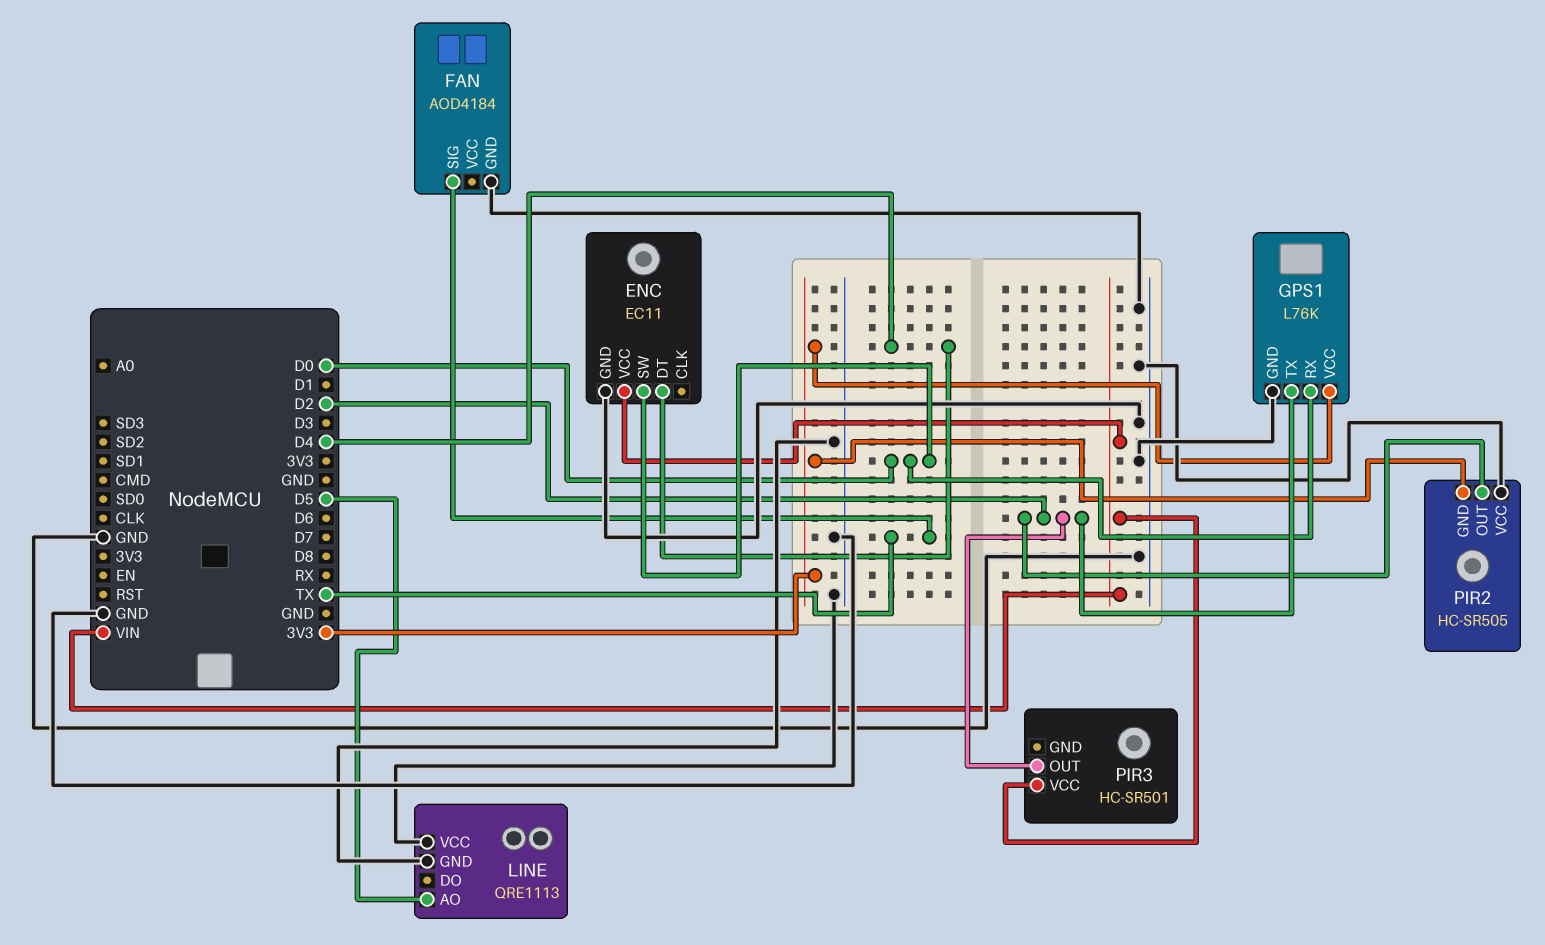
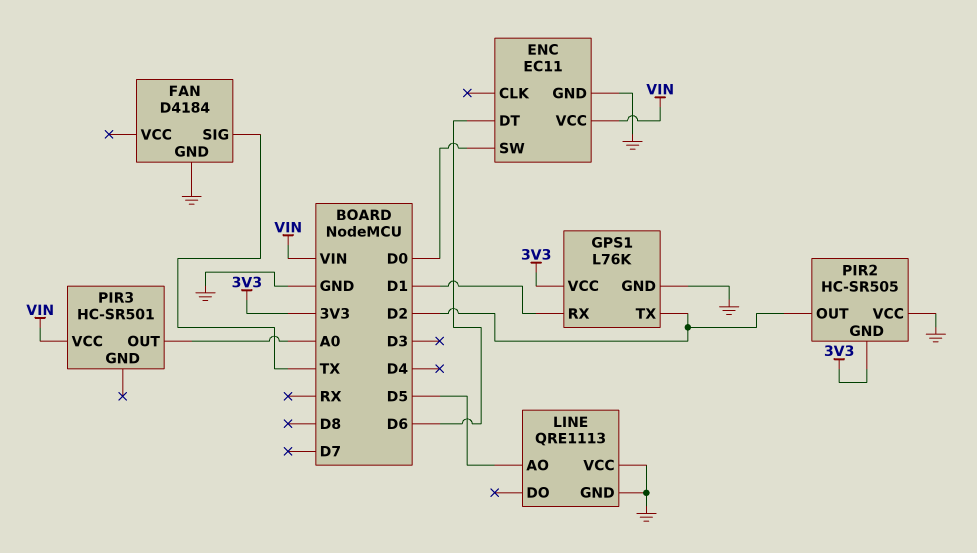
ENC pin DT: D4 -> D6
FAN: AOD4184 -> D4184
GPS1 pin RX: D0 -> D1
PIR3 pin OUT: D2 -> A0

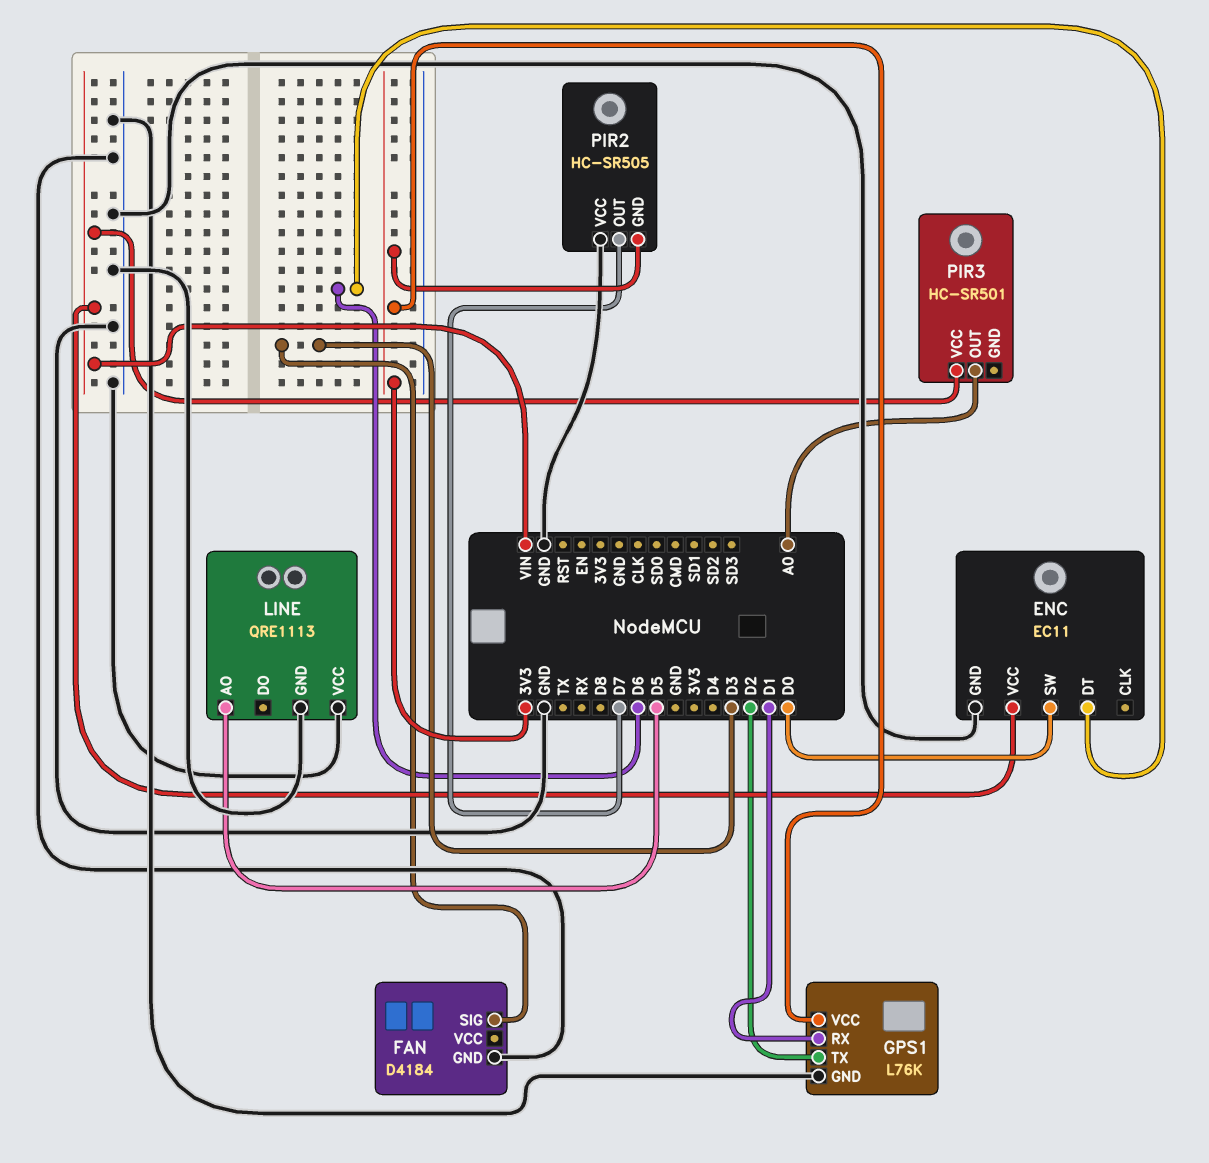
FAN pin SIG: TX -> D3
PIR2 pin OUT: D2 -> D7

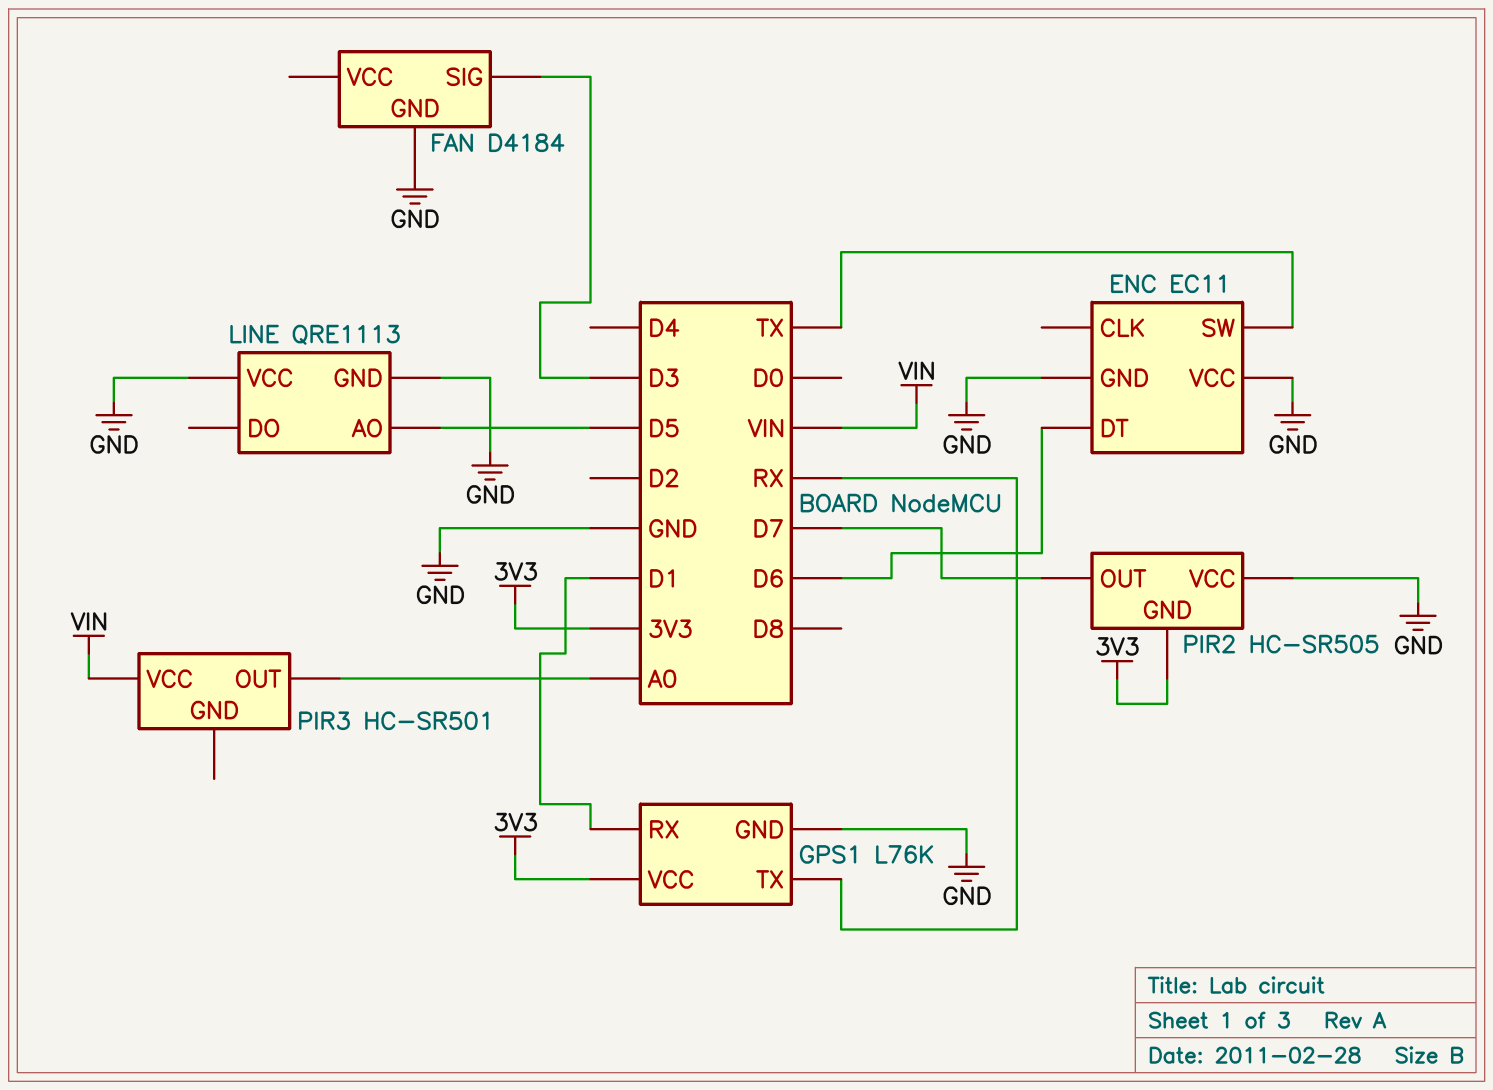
ENC pin SW: D0 -> TX
ENC pin VCC: VIN -> GND
GPS1 pin TX: D2 -> RX

